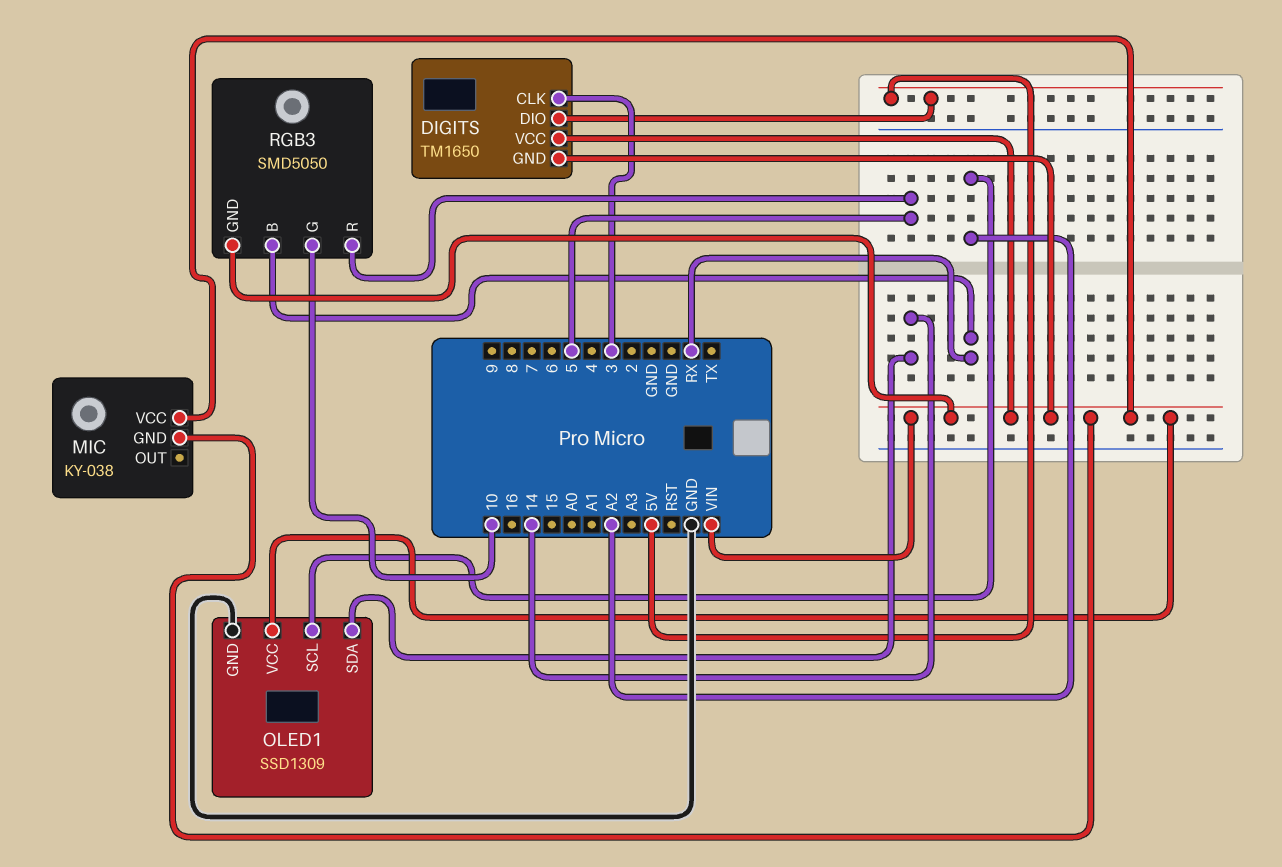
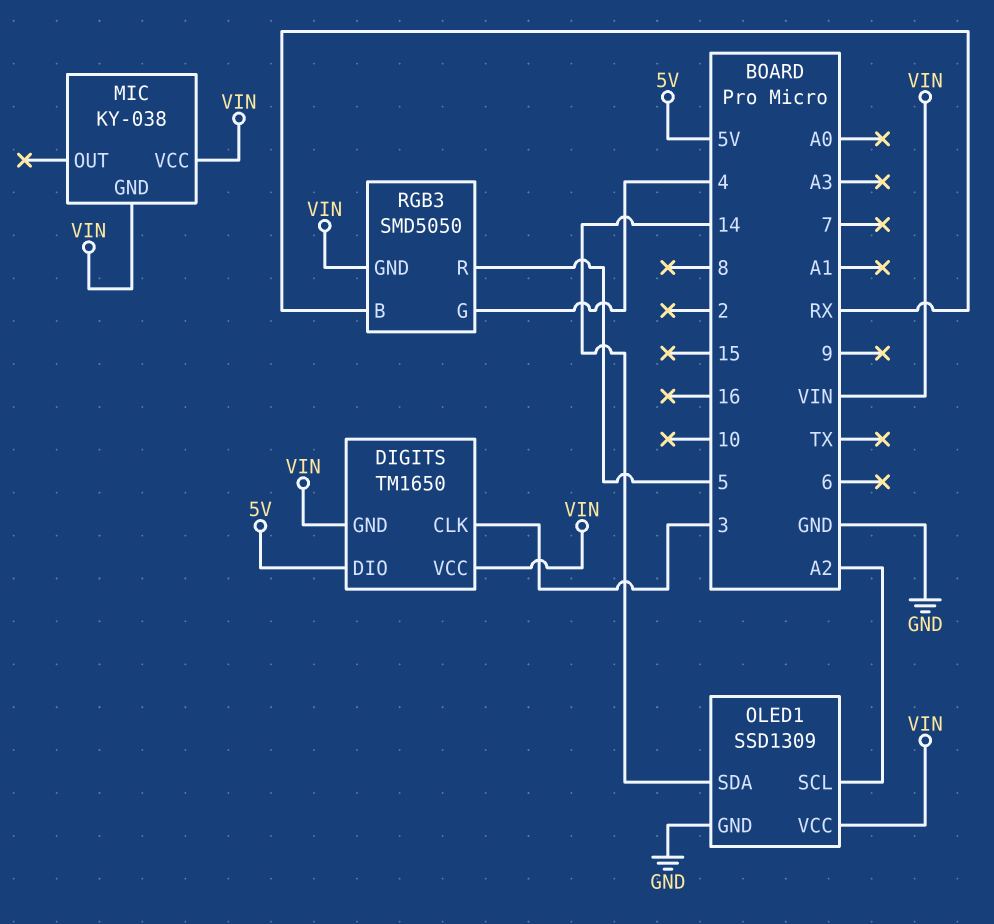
RGB3 pin G: 10 -> 4

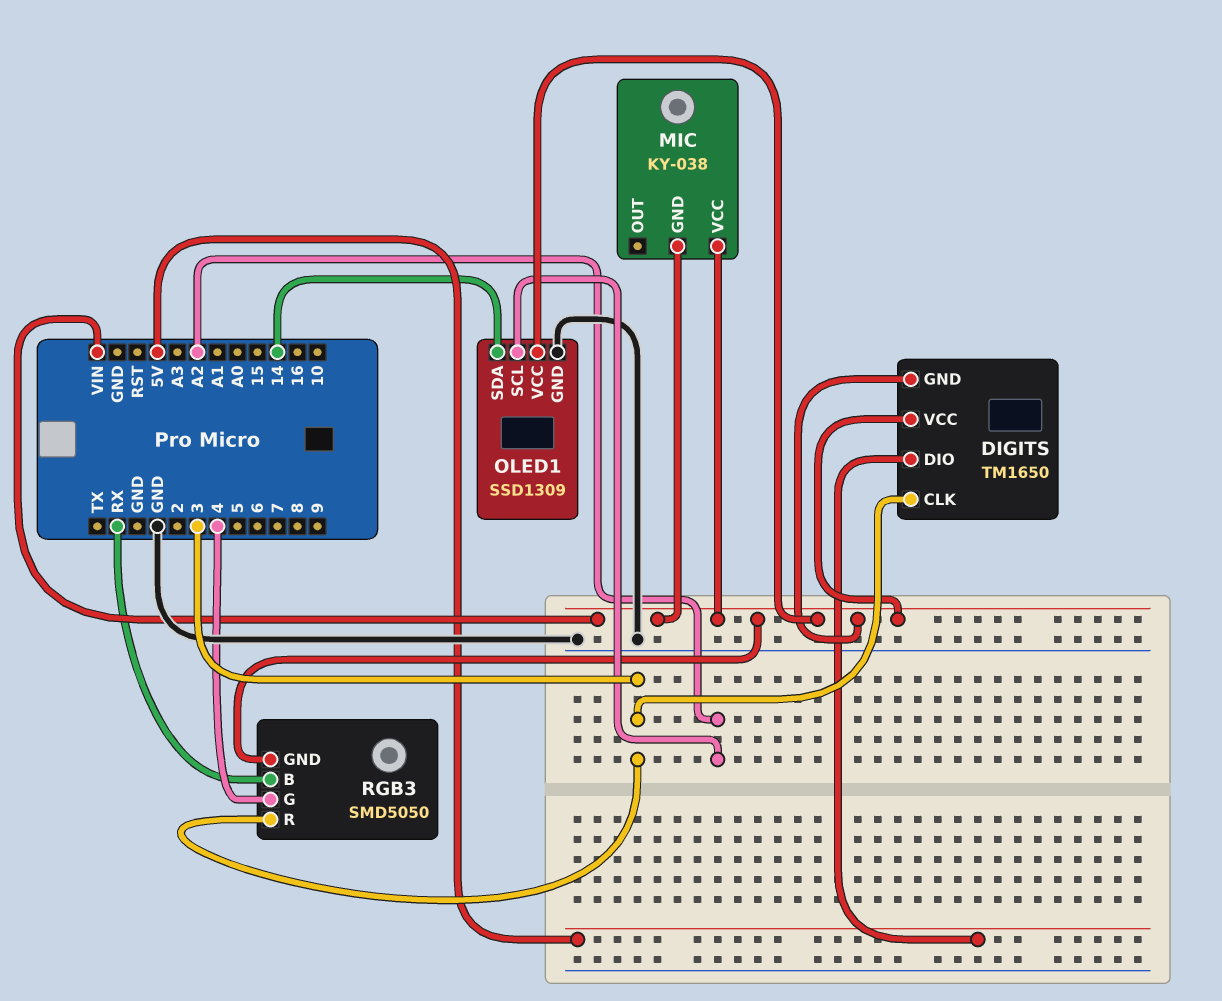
RGB3 pin R: 5 -> 3

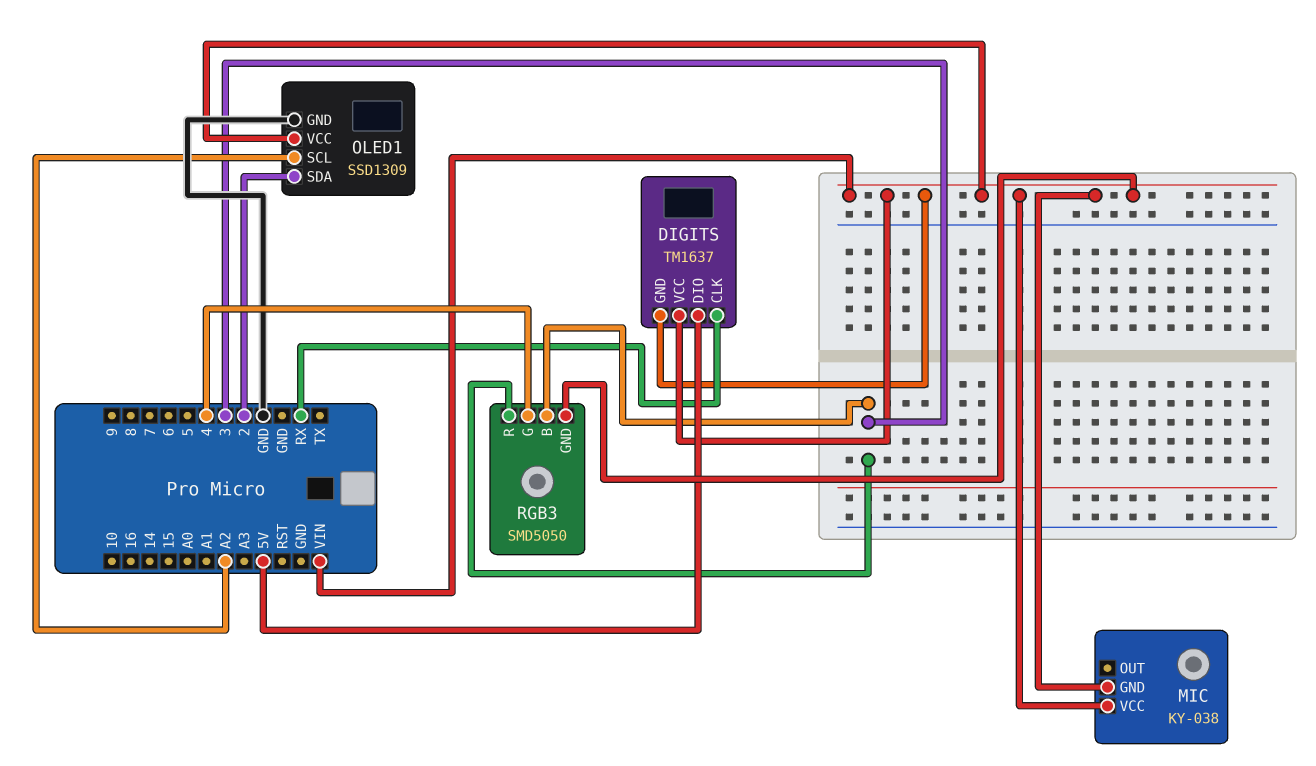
DIGITS: TM1650 -> TM1637
DIGITS pin CLK: 3 -> RX
OLED1 pin SDA: 14 -> 2
RGB3 pin B: RX -> 3

